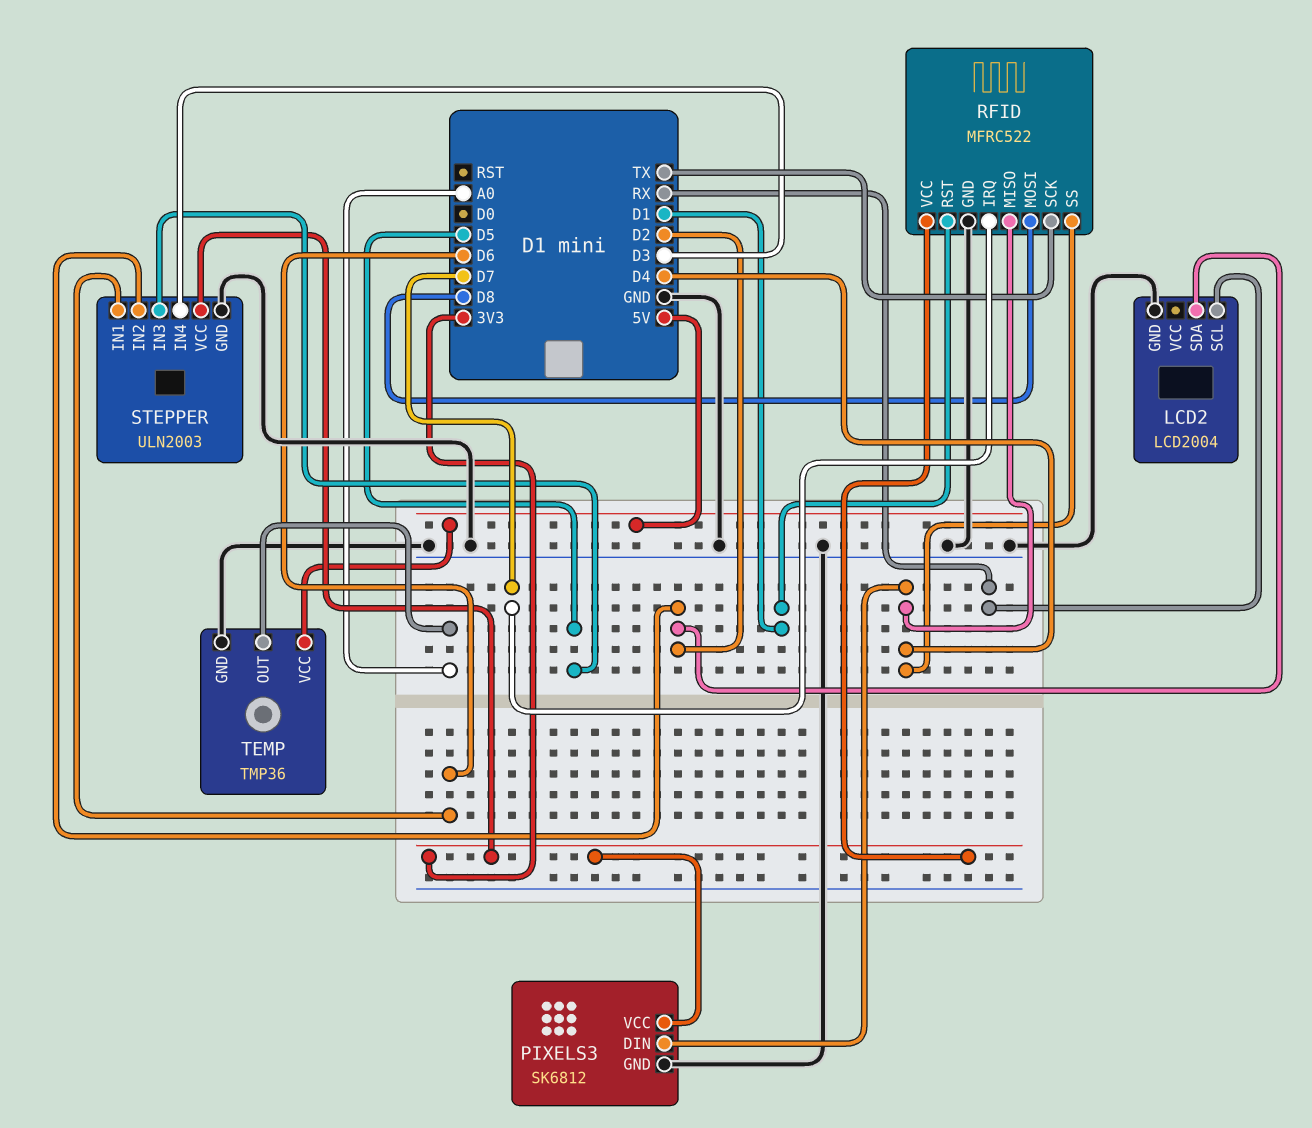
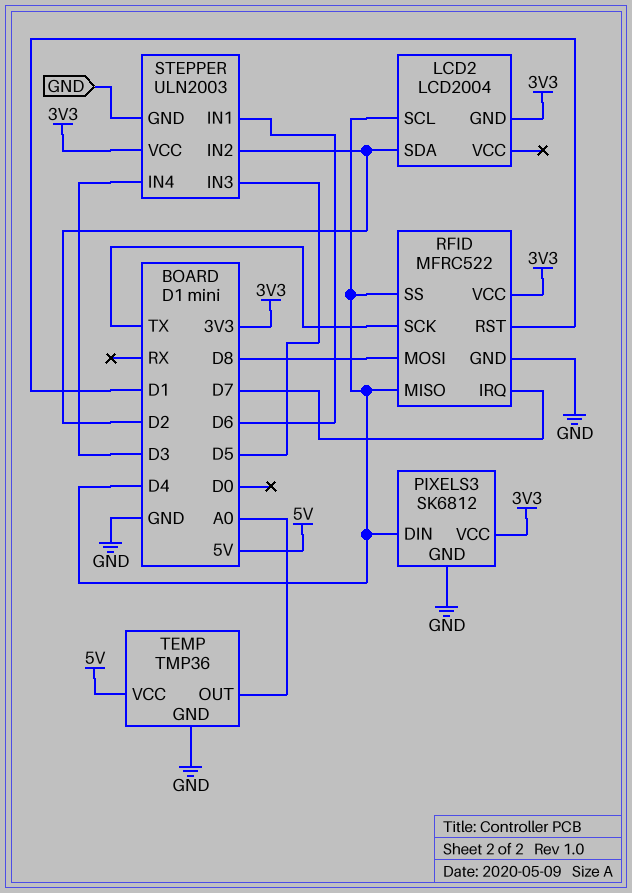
LCD2 pin GND: GND -> 3V3
LCD2 pin SCL: RX -> D4

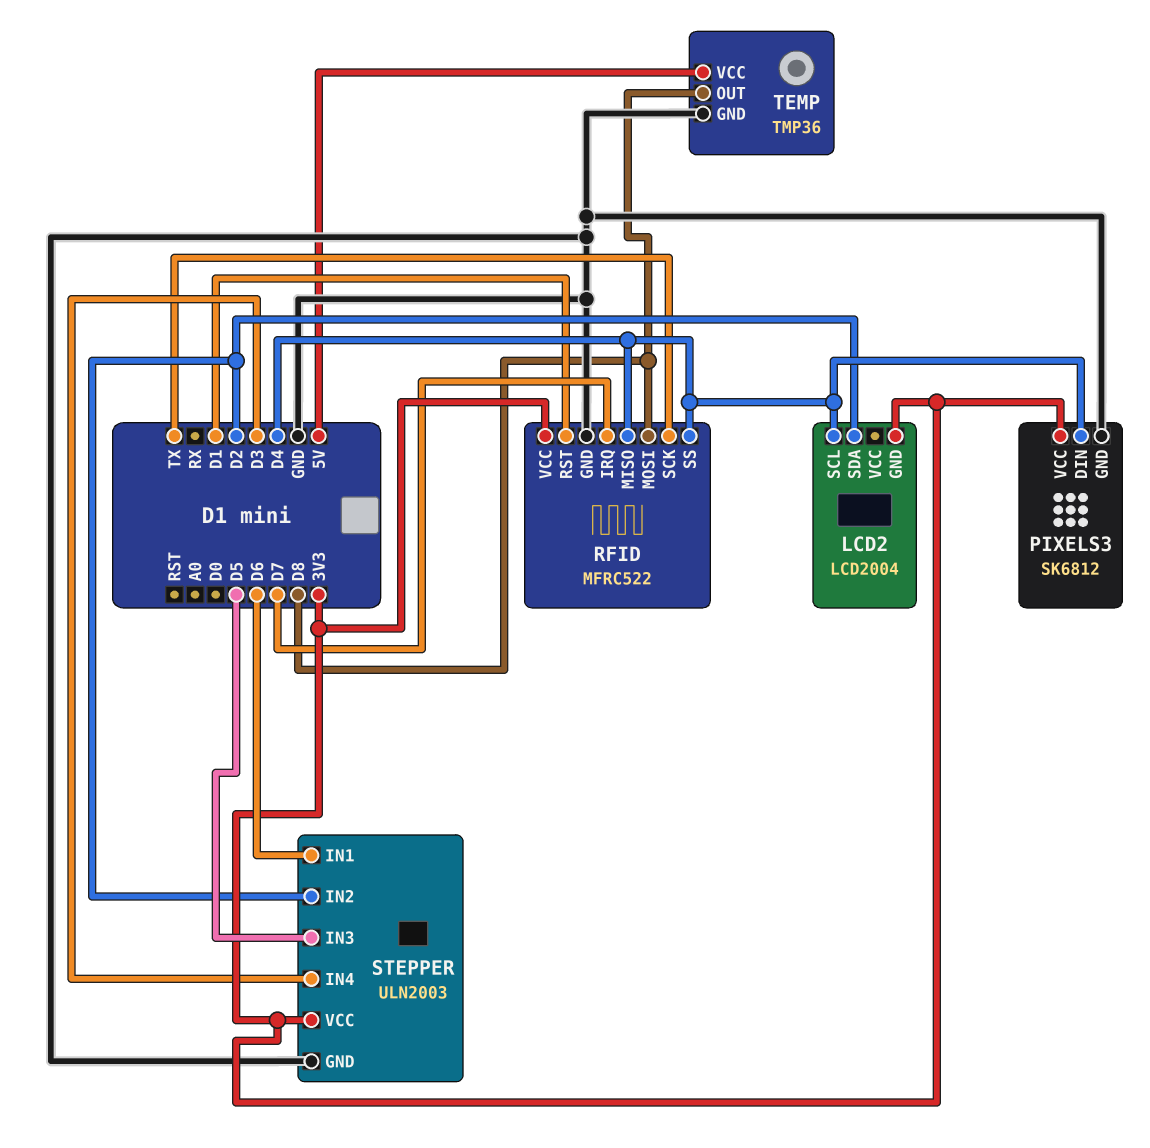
TEMP pin OUT: A0 -> D8

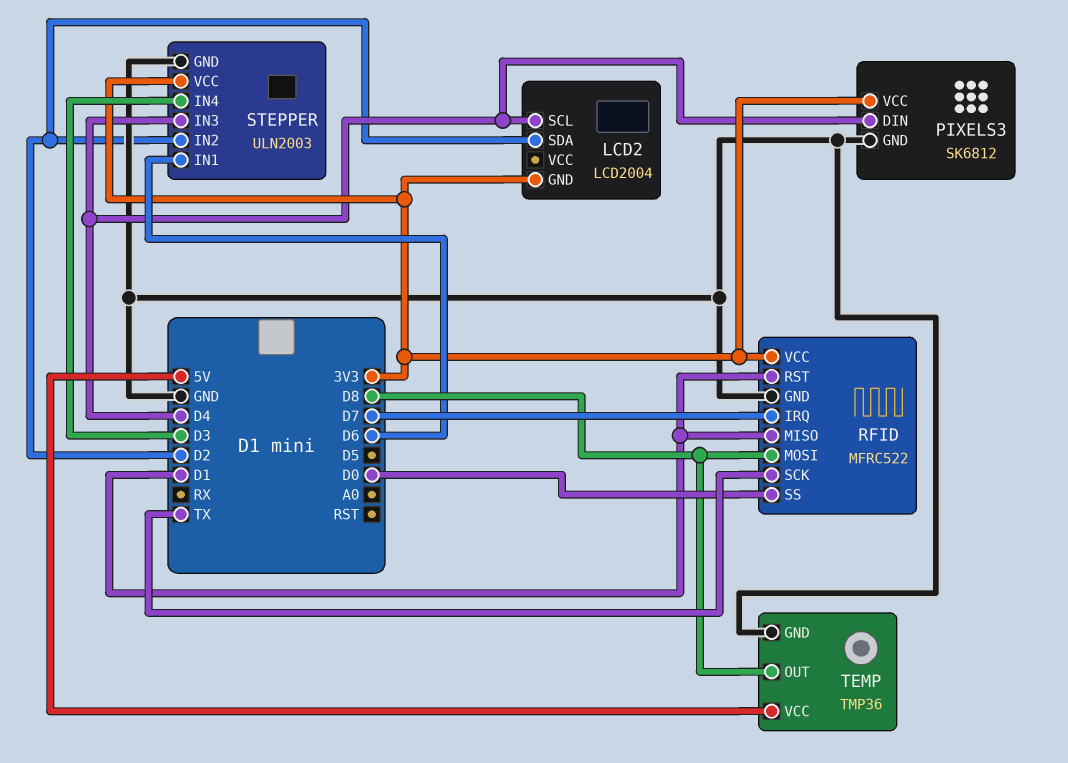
RFID pin MISO: D4 -> D1
RFID pin SS: D4 -> D0
STEPPER pin IN3: D5 -> D4

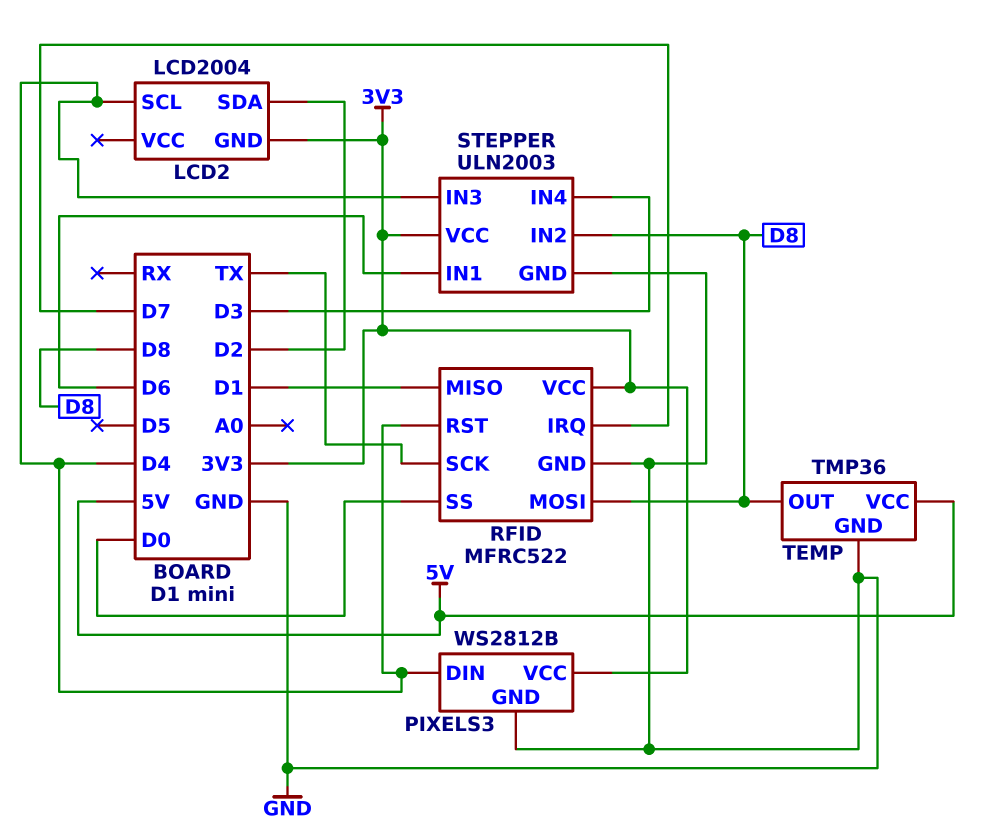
PIXELS3: SK6812 -> WS2812B
RFID pin RST: D1 -> D4
STEPPER pin IN2: D2 -> D8

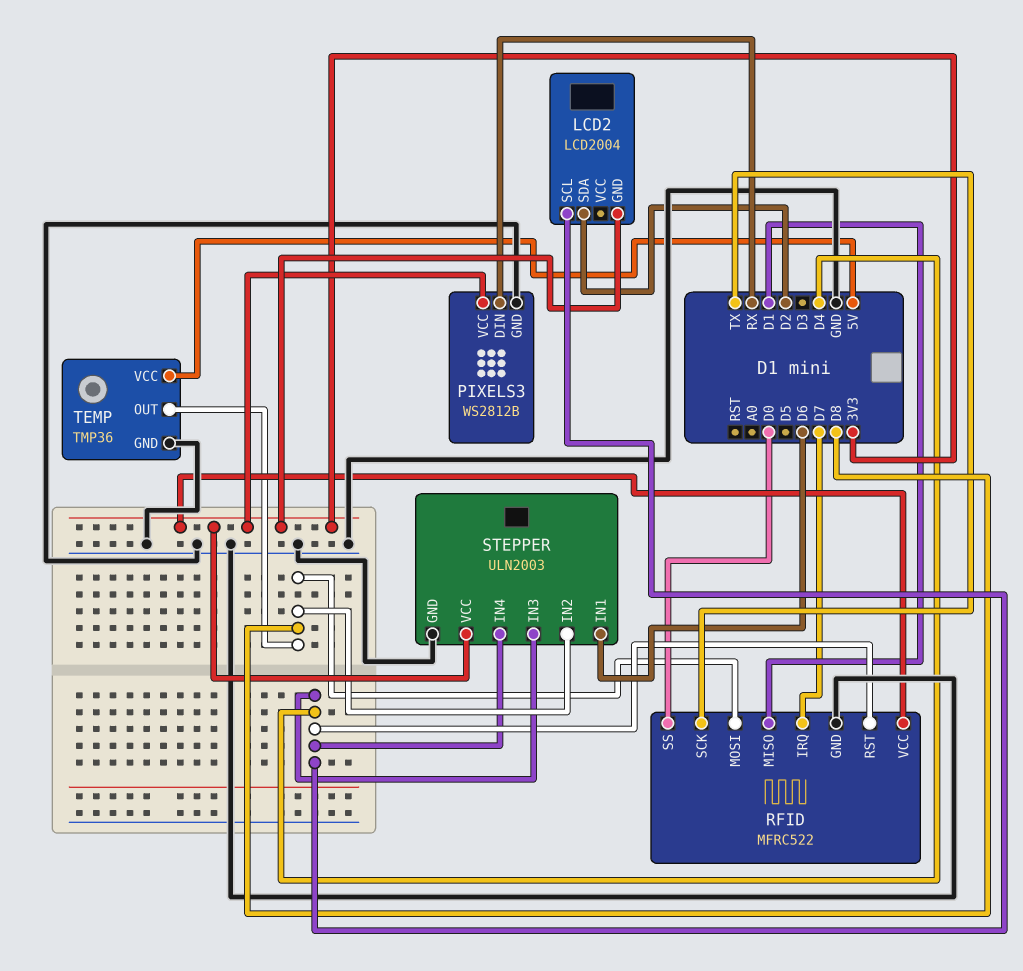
PIXELS3 pin DIN: D4 -> RX
STEPPER pin IN4: D3 -> D4

